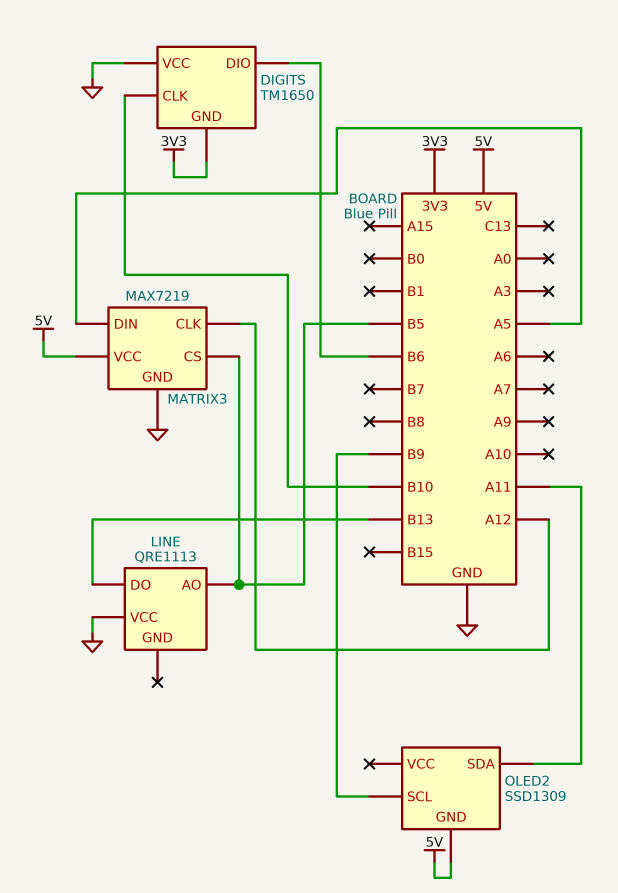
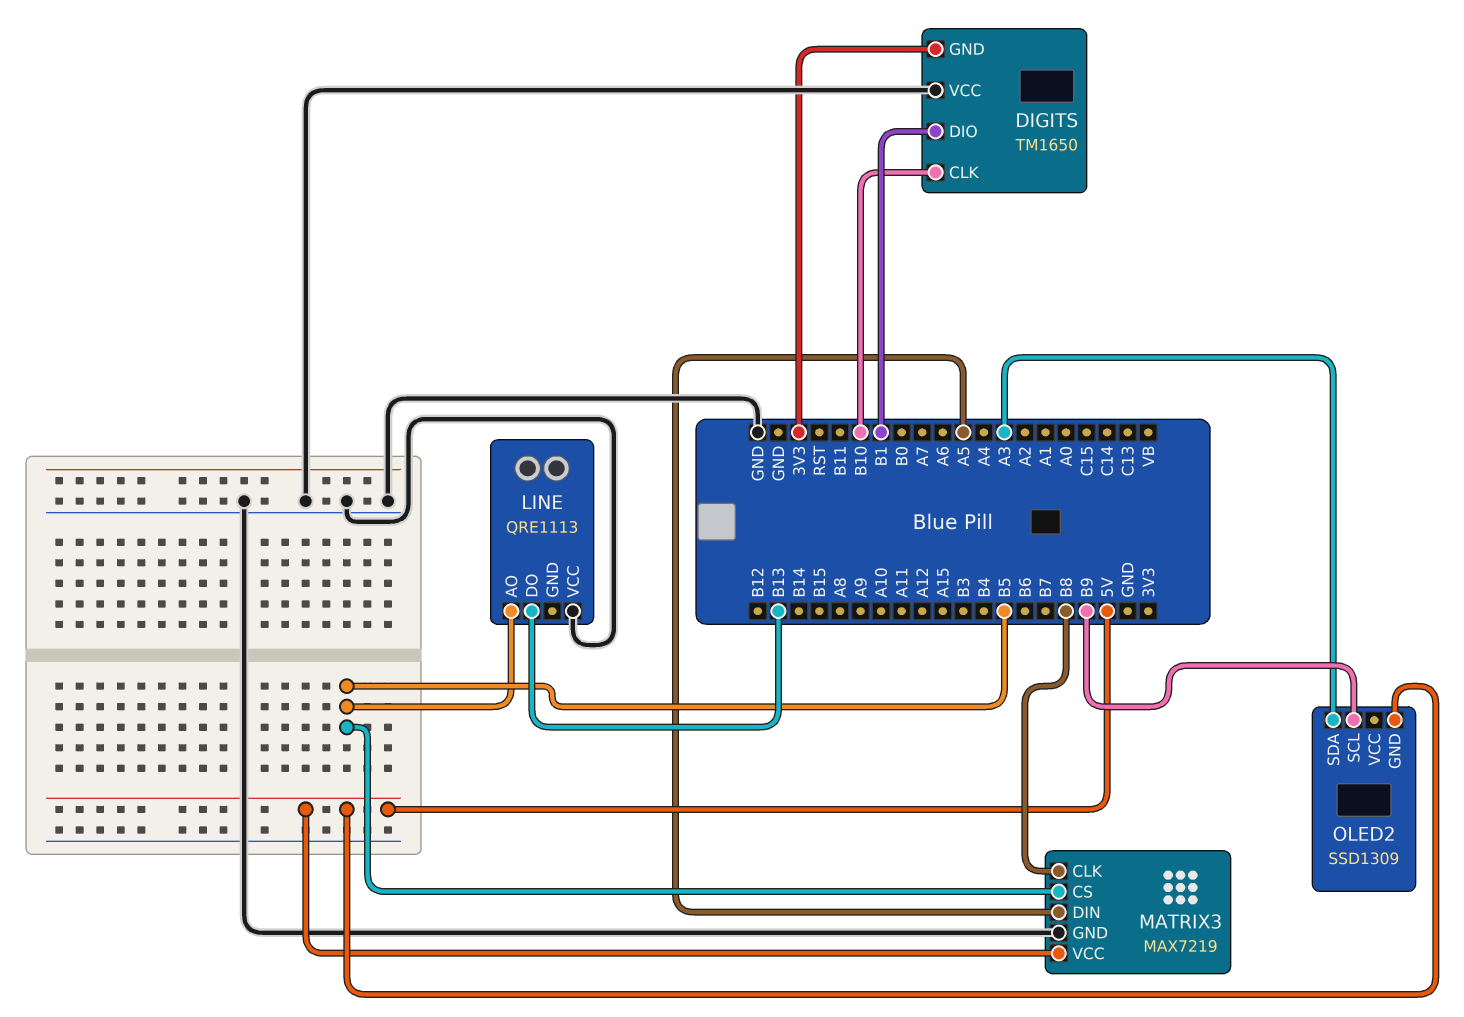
DIGITS pin DIO: B6 -> B1
MATRIX3 pin CLK: A12 -> B8
OLED2 pin SDA: A11 -> A3

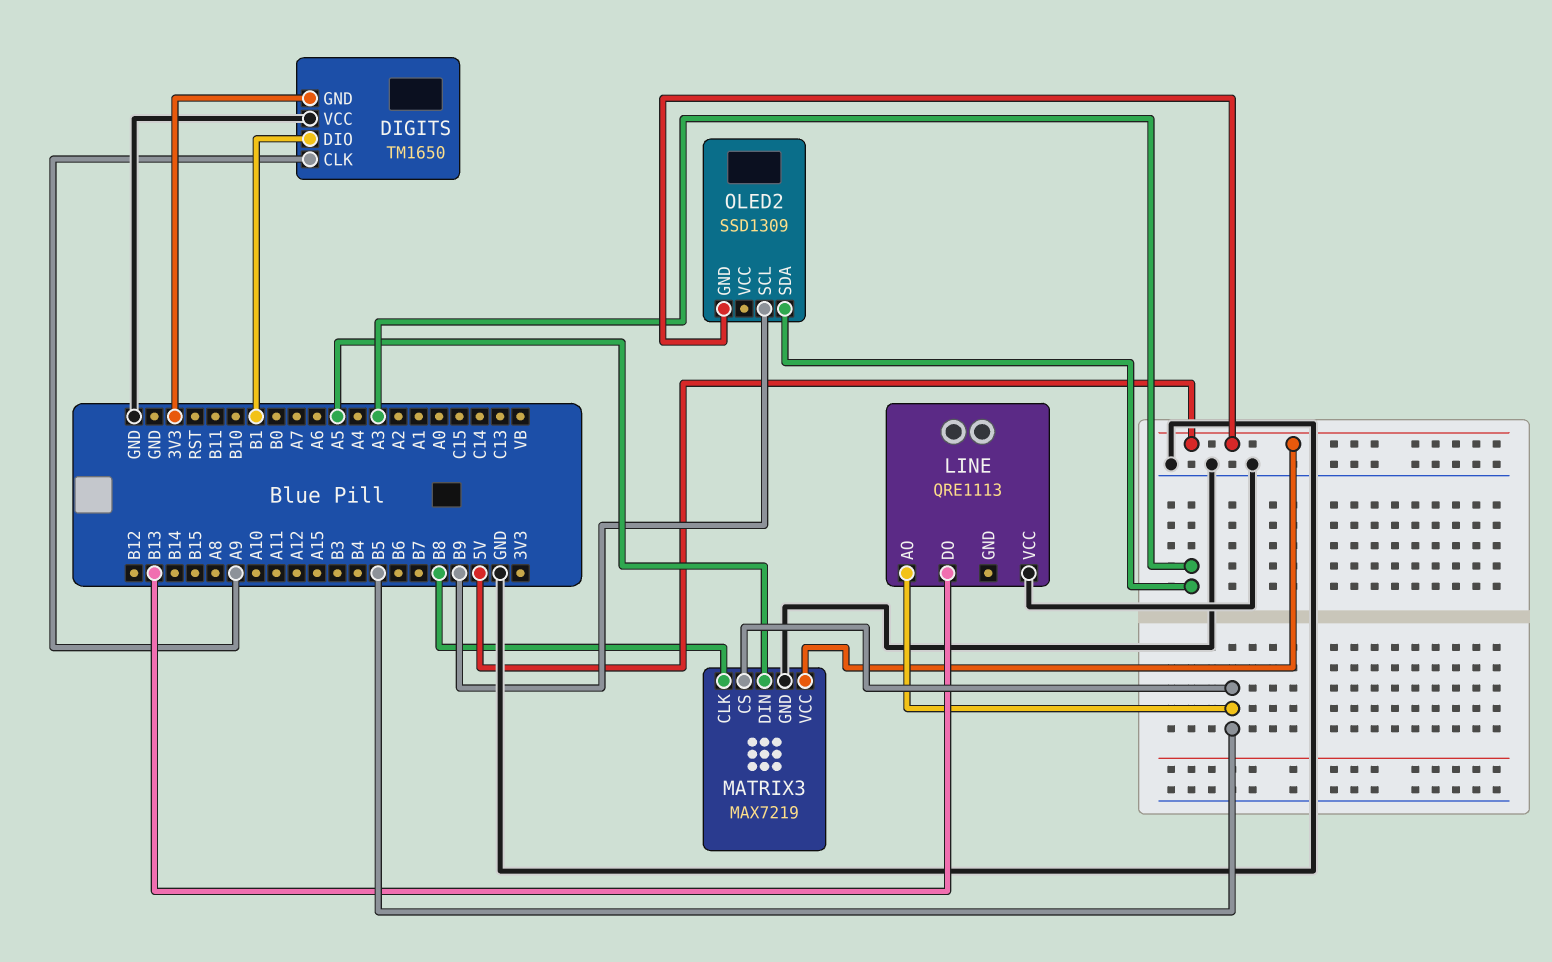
DIGITS pin CLK: B10 -> A9

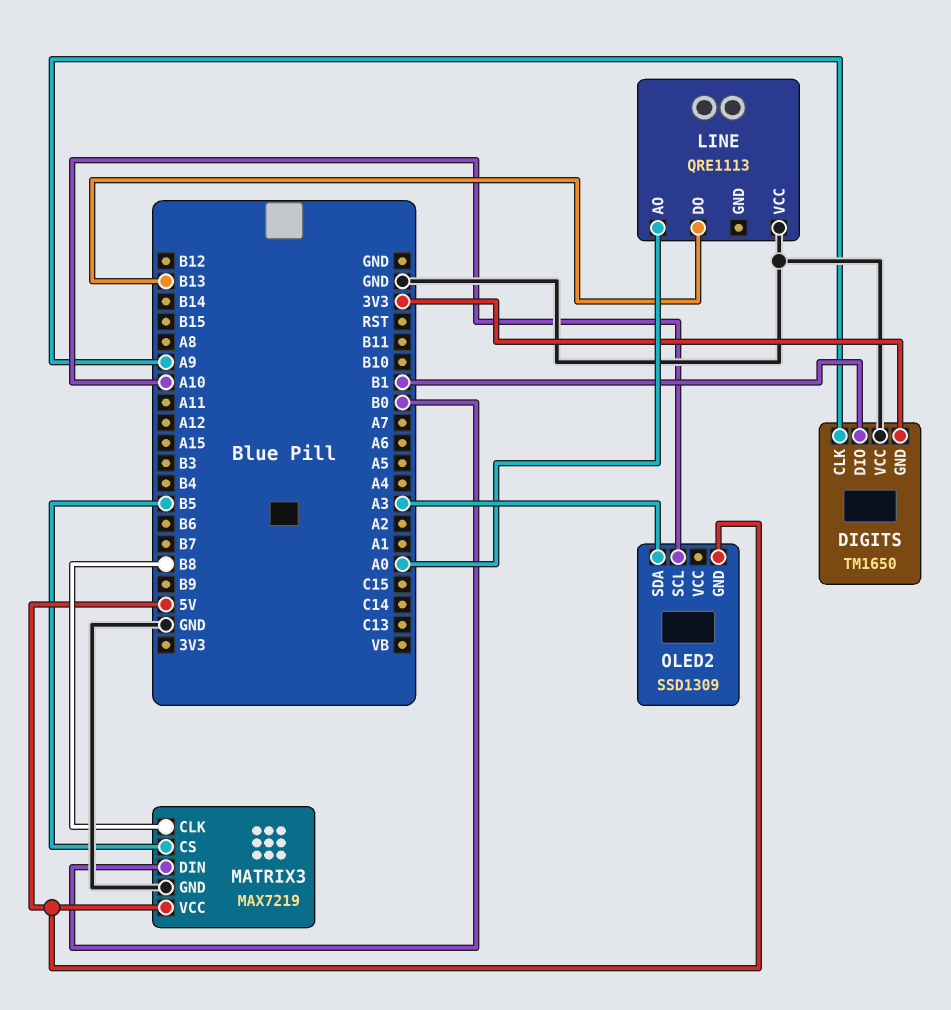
LINE pin AO: B5 -> A0
MATRIX3 pin DIN: A5 -> B0
OLED2 pin SCL: B9 -> A10

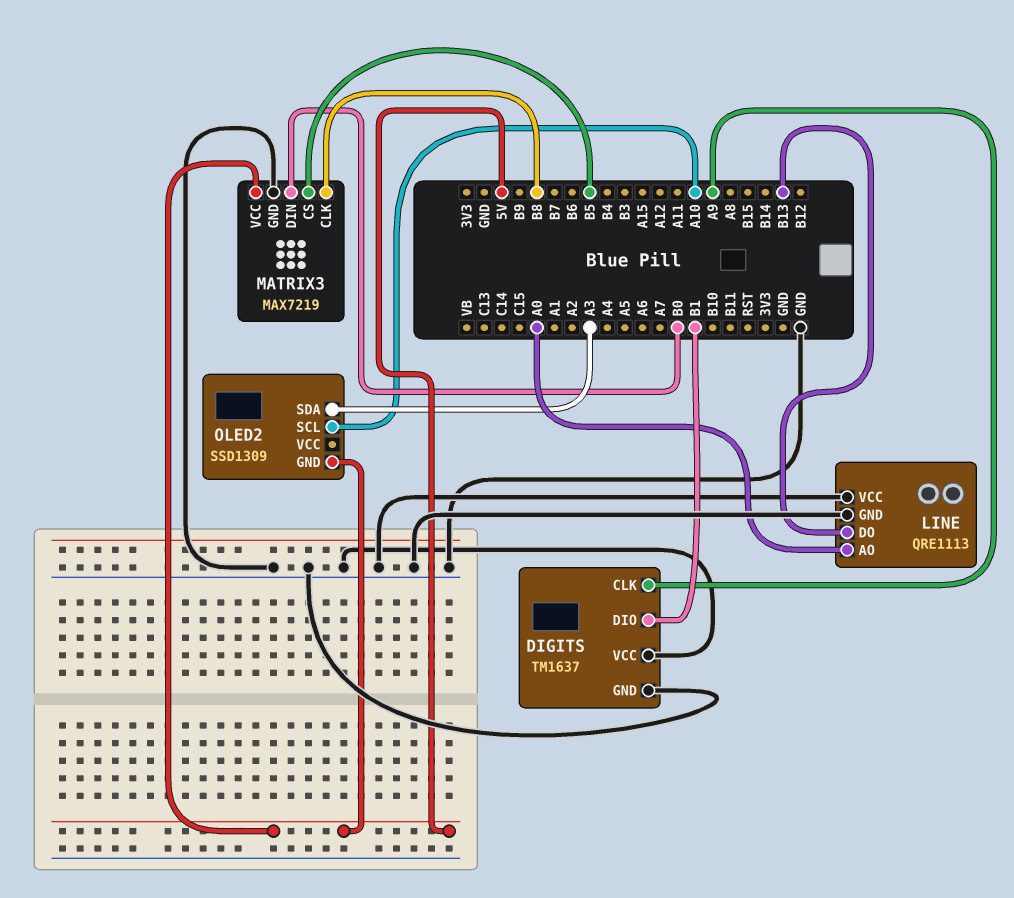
DIGITS: TM1650 -> TM1637
DIGITS pin GND: 3V3 -> GND
LINE pin GND: none -> GND

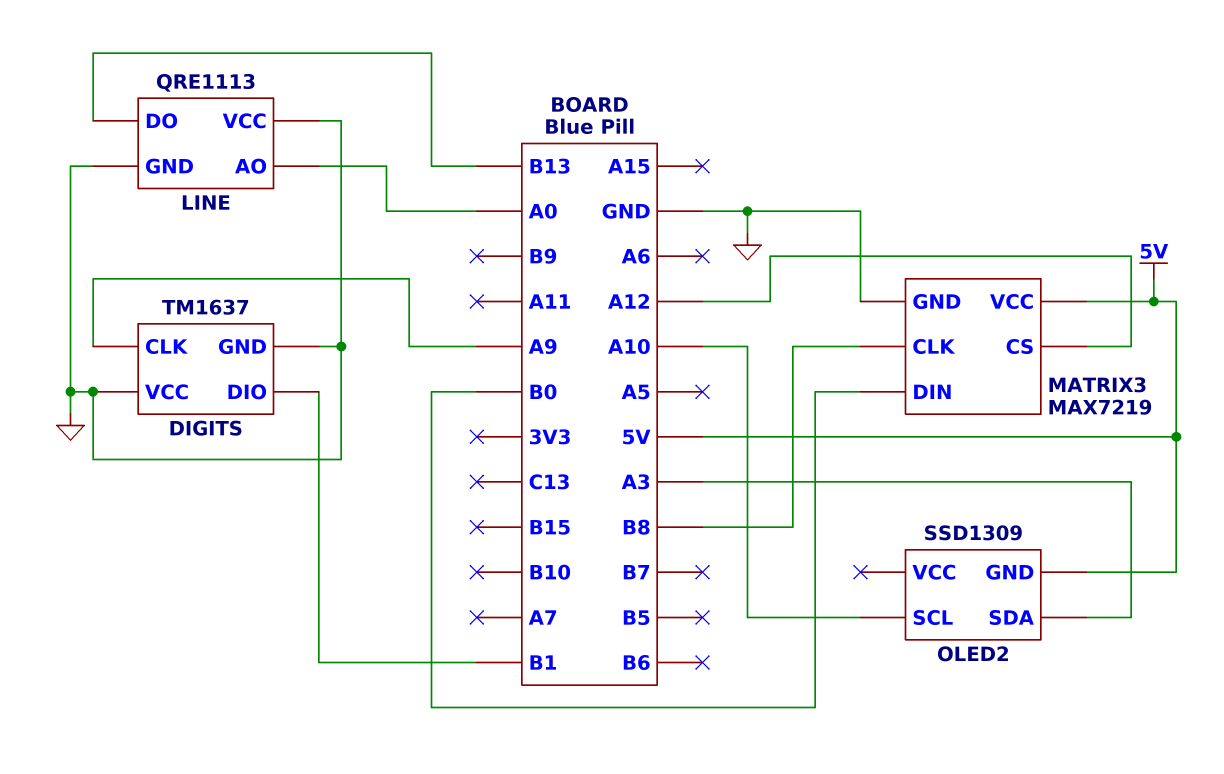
MATRIX3 pin CS: B5 -> A12

